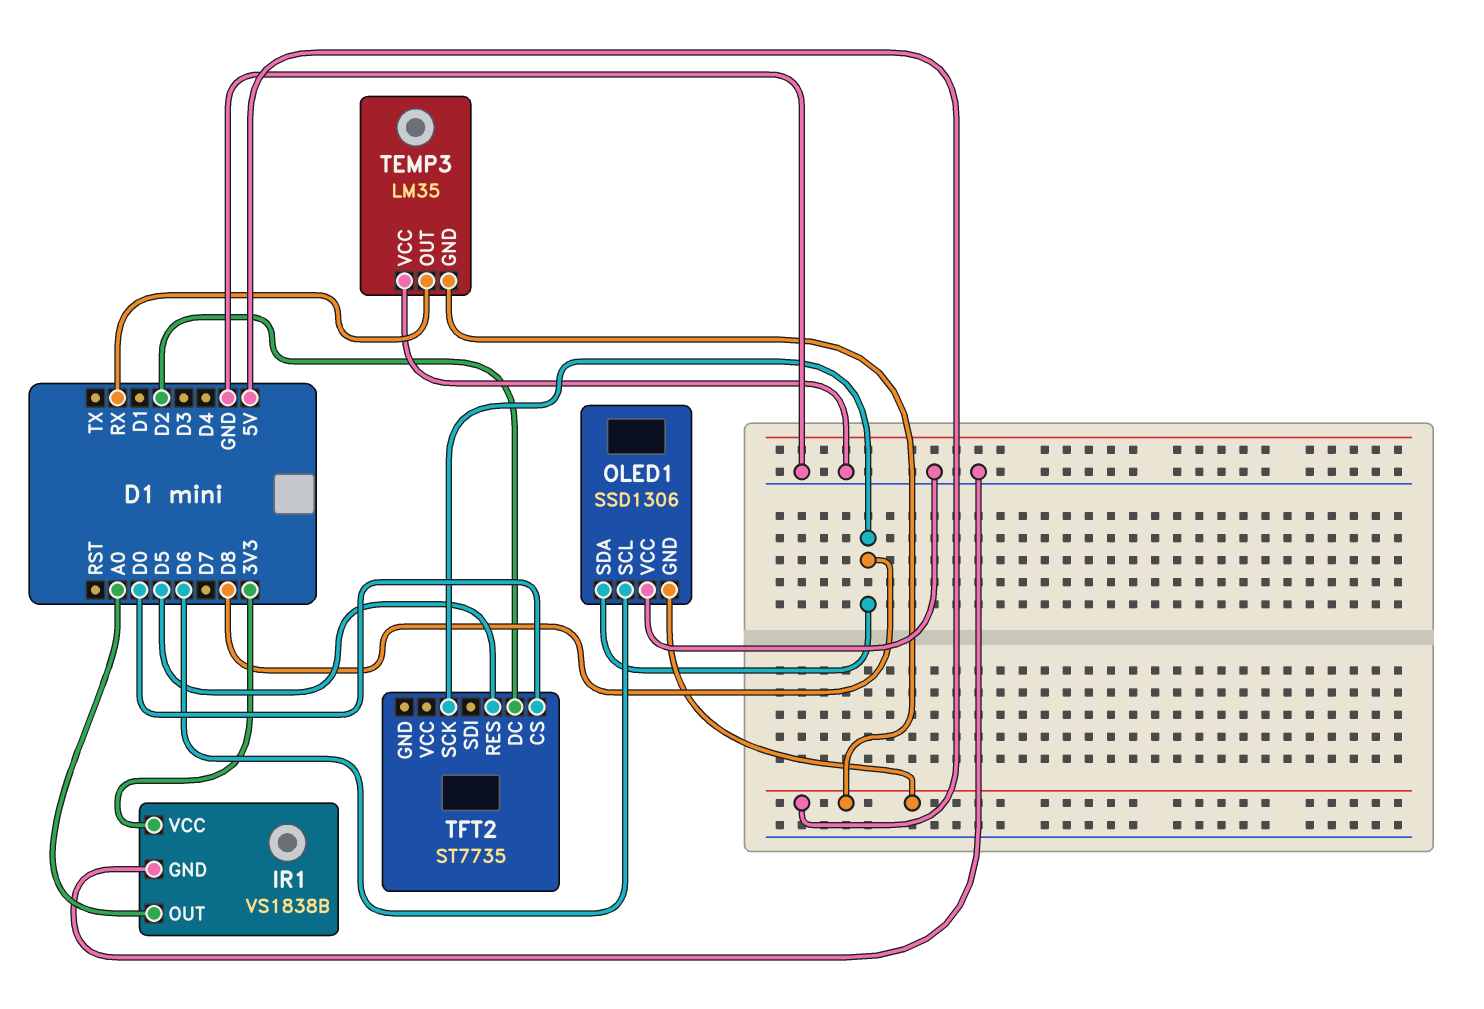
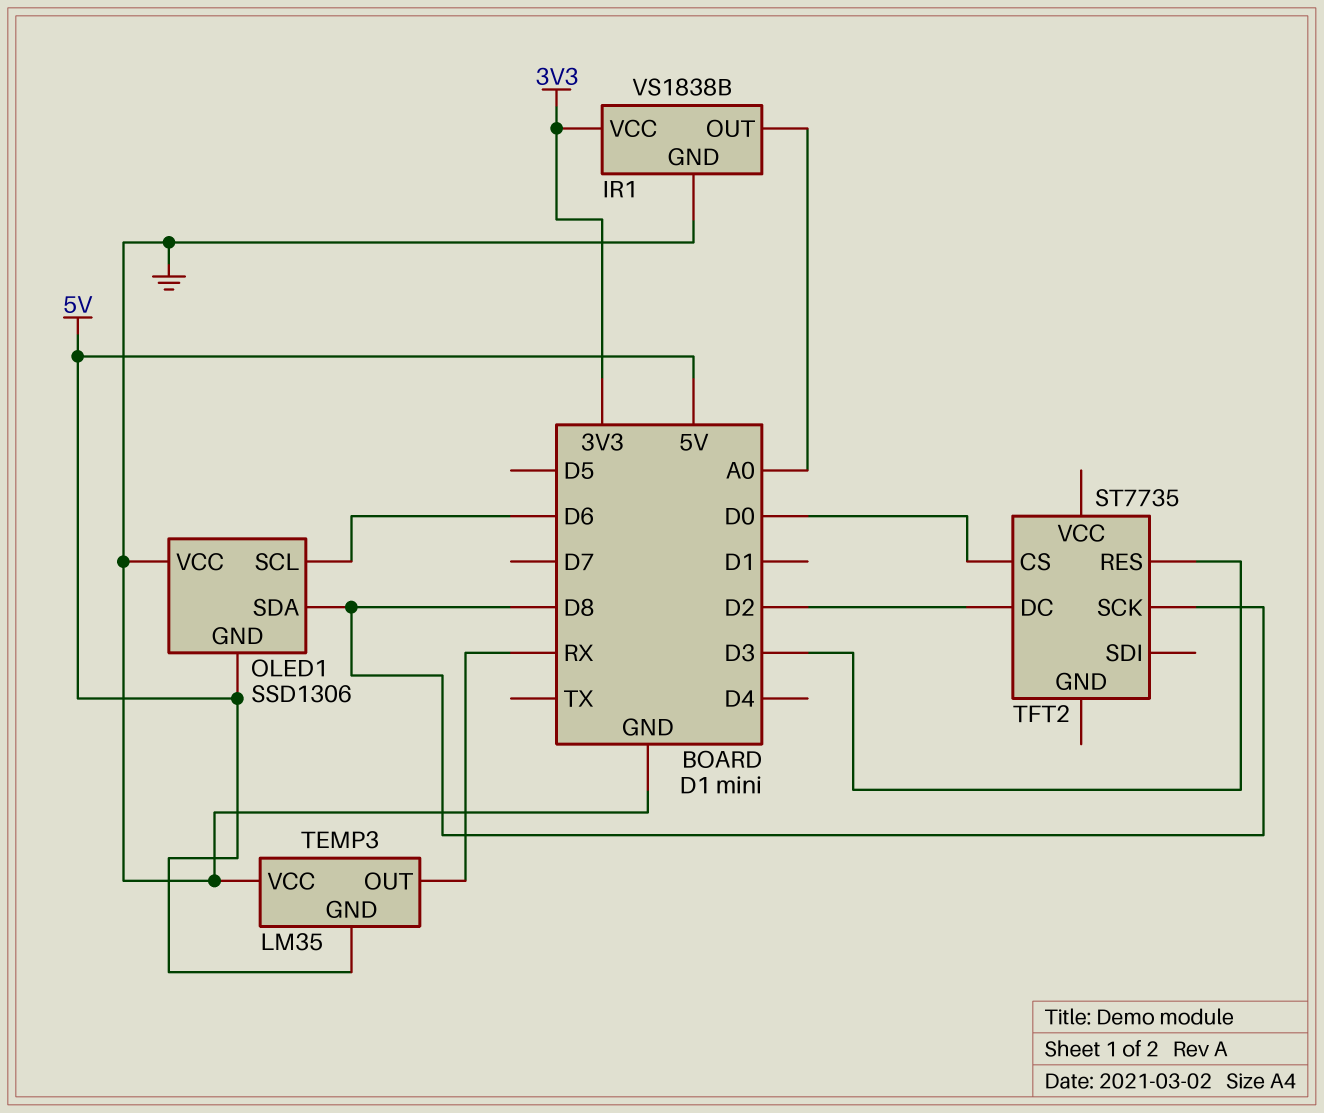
TFT2 pin RES: D5 -> D3

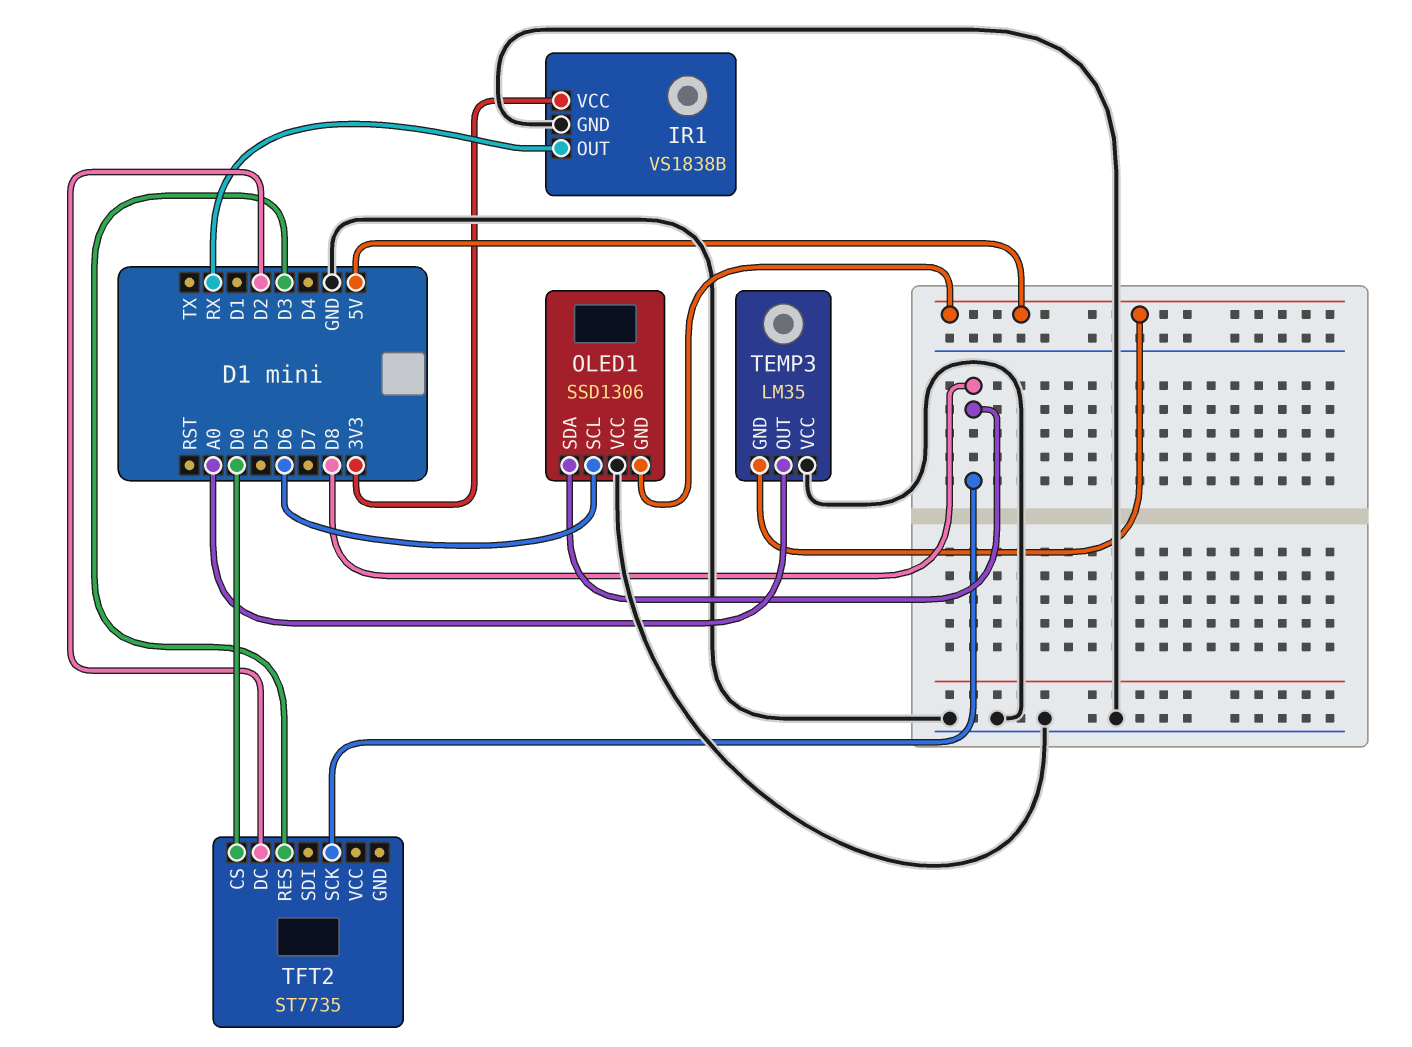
IR1 pin OUT: A0 -> RX
TEMP3 pin OUT: RX -> A0

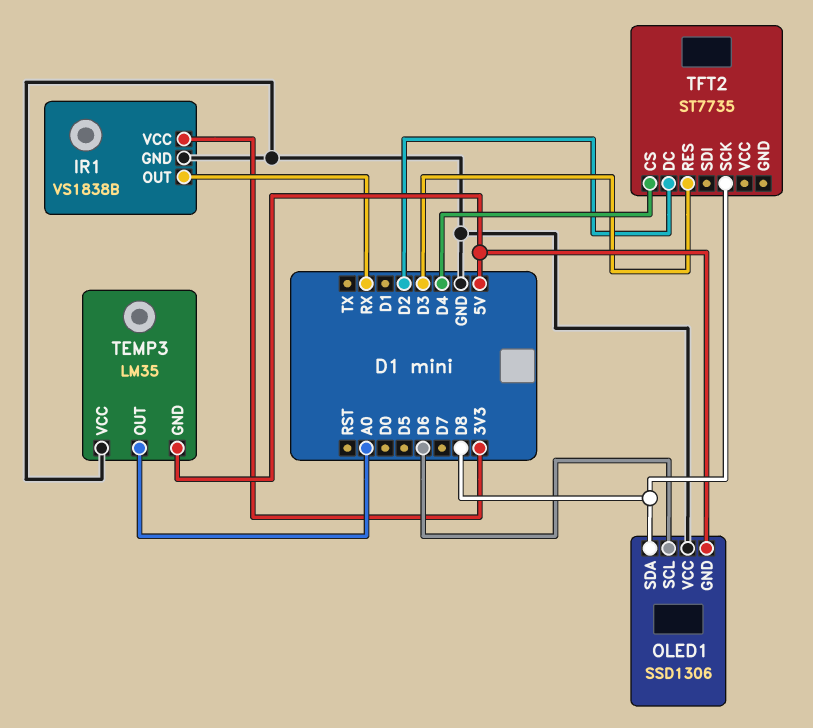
TFT2 pin CS: D0 -> D4

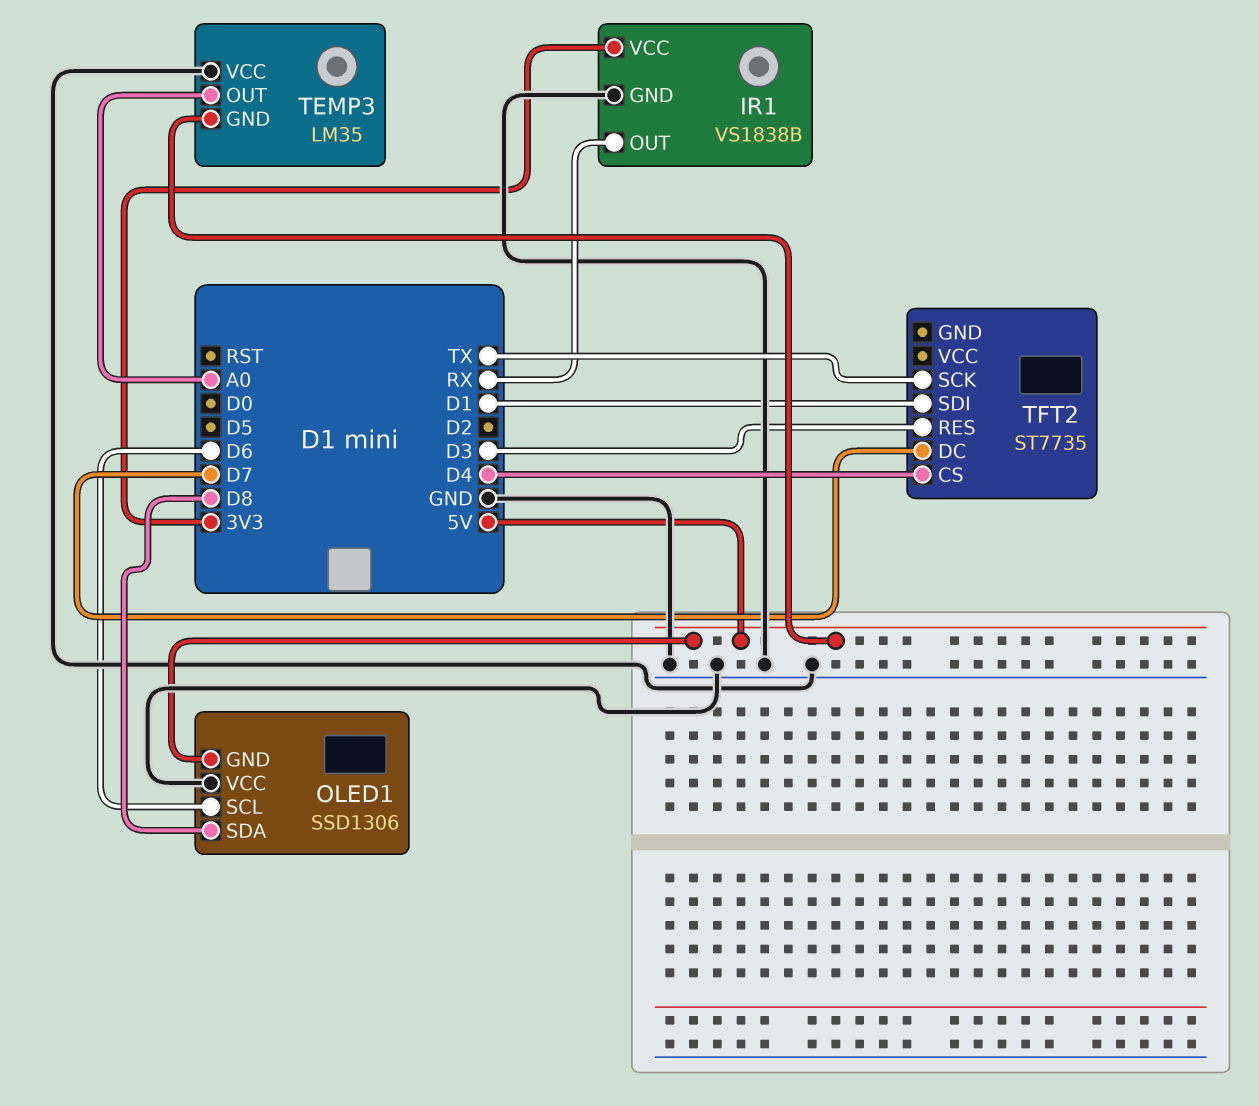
TFT2 pin DC: D2 -> D7
TFT2 pin SCK: D8 -> TX
TFT2 pin SDI: none -> D1

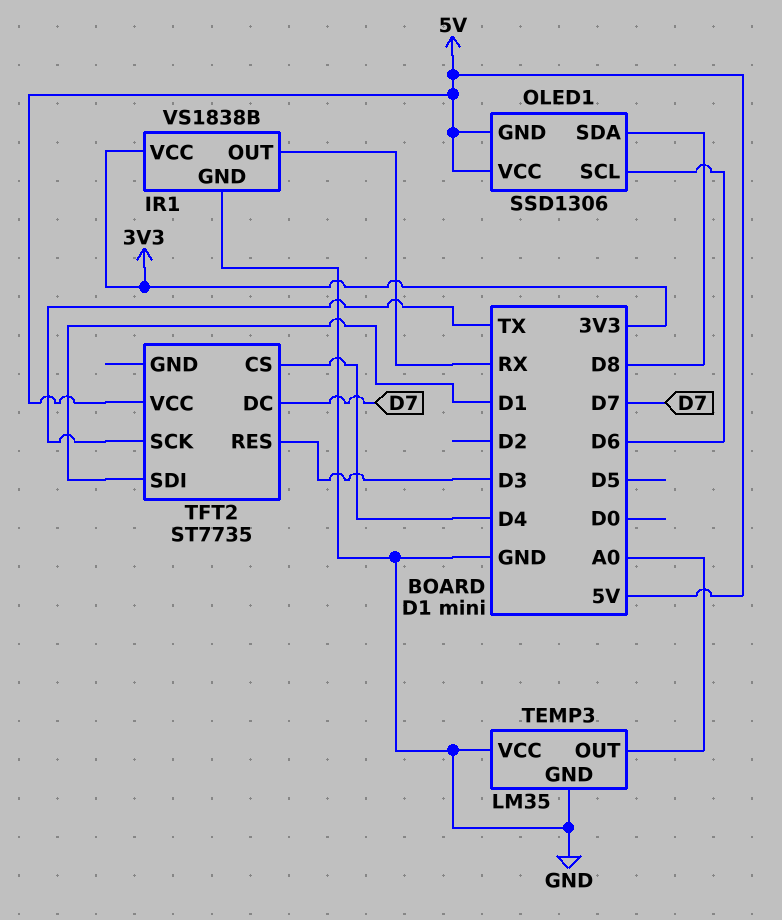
OLED1 pin VCC: GND -> 5V
TEMP3 pin GND: 5V -> GND
TFT2 pin VCC: none -> 5V

